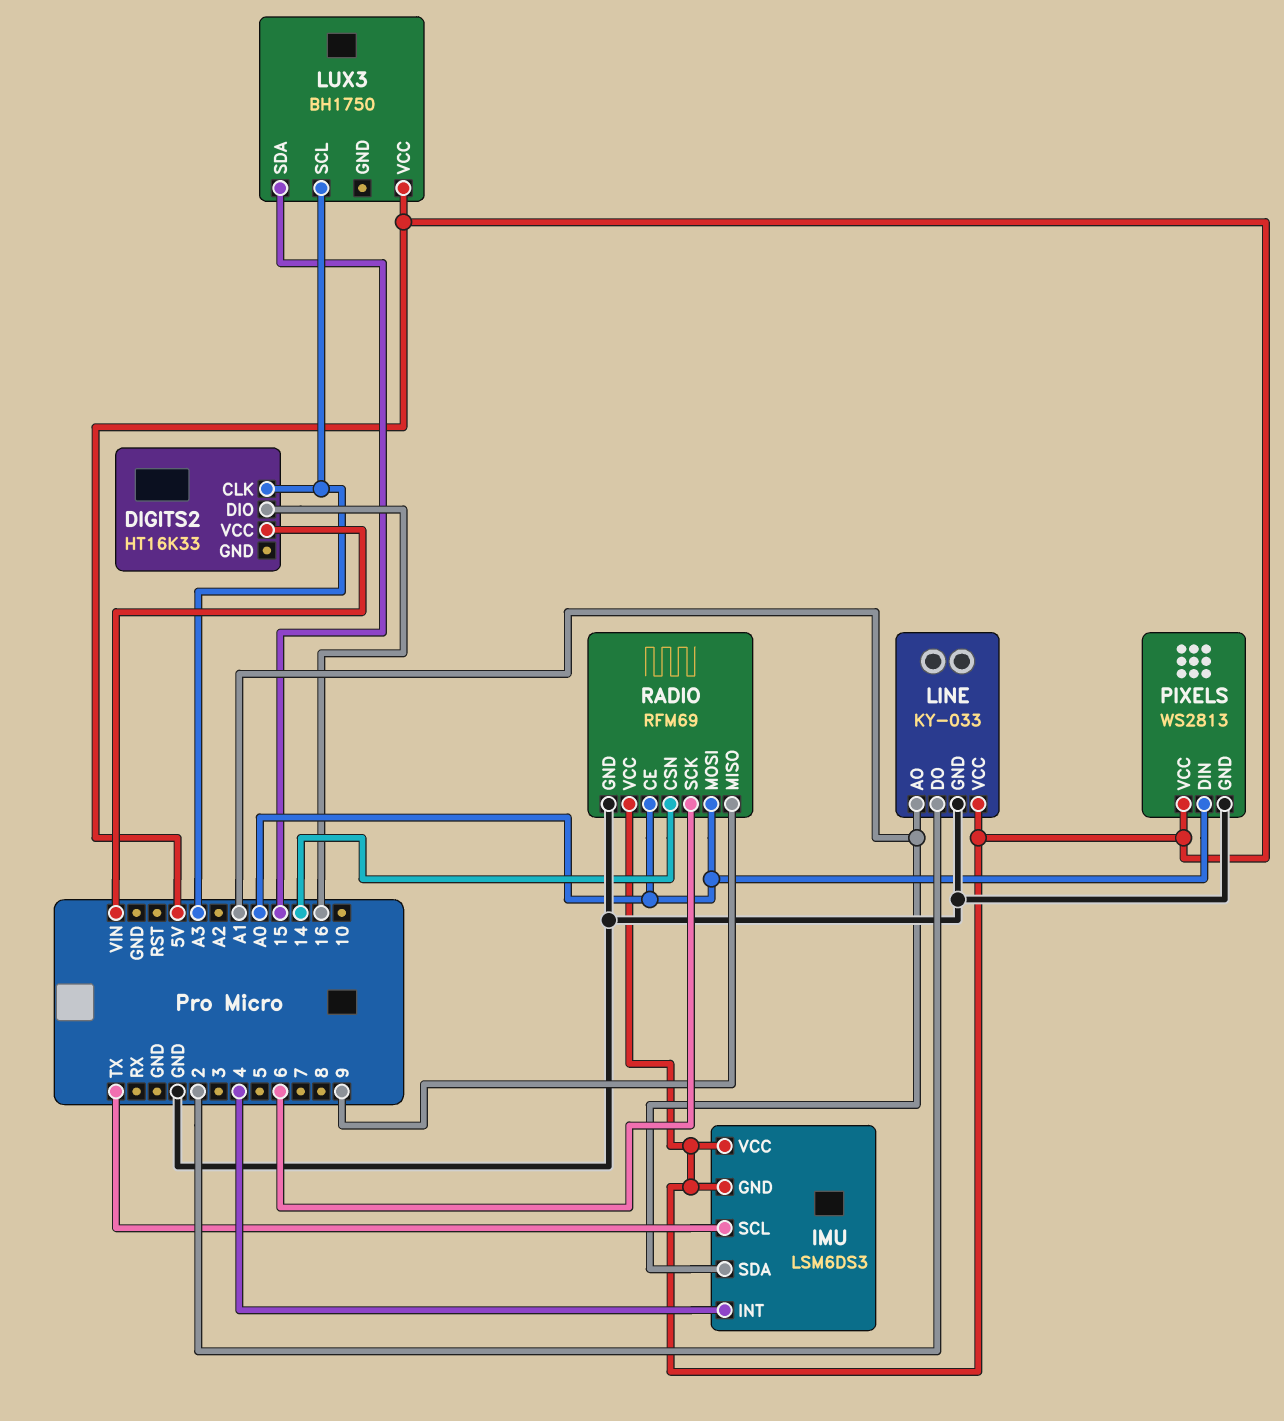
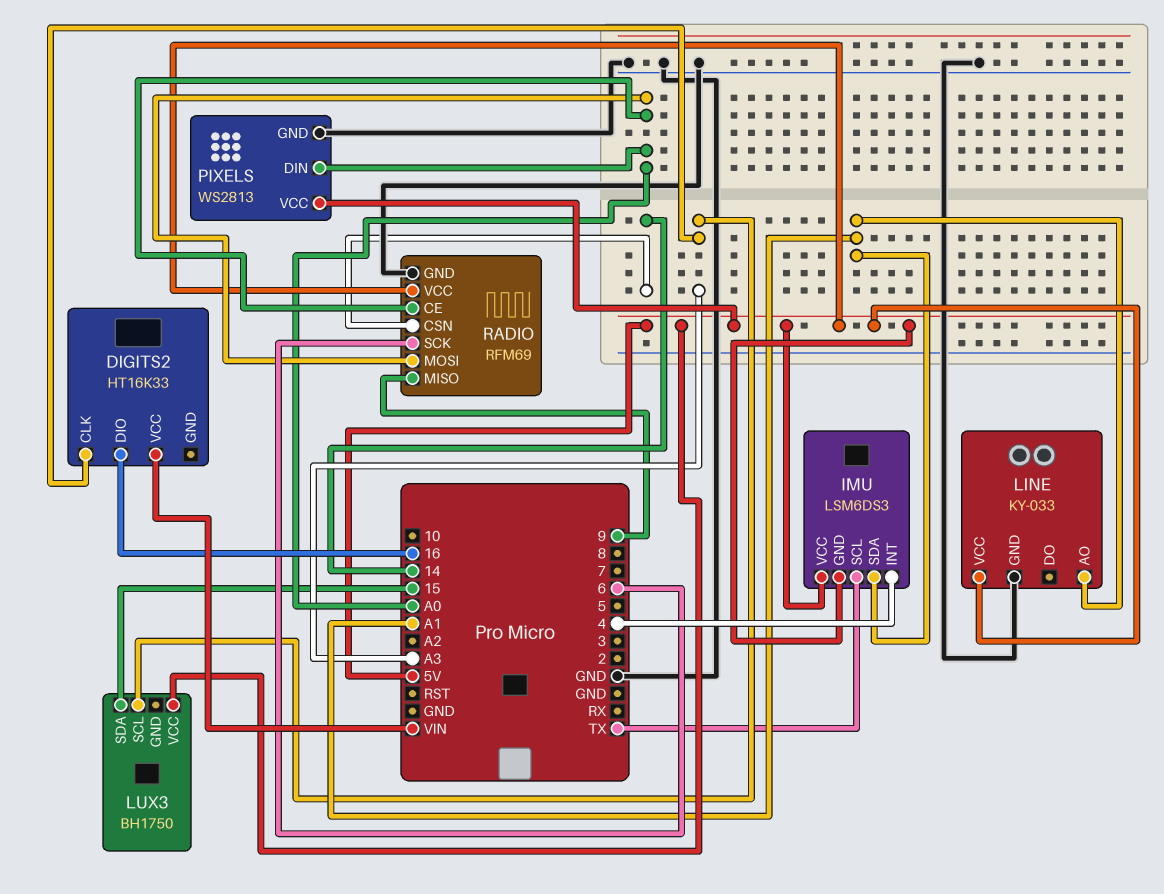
LINE pin DO: 2 -> none

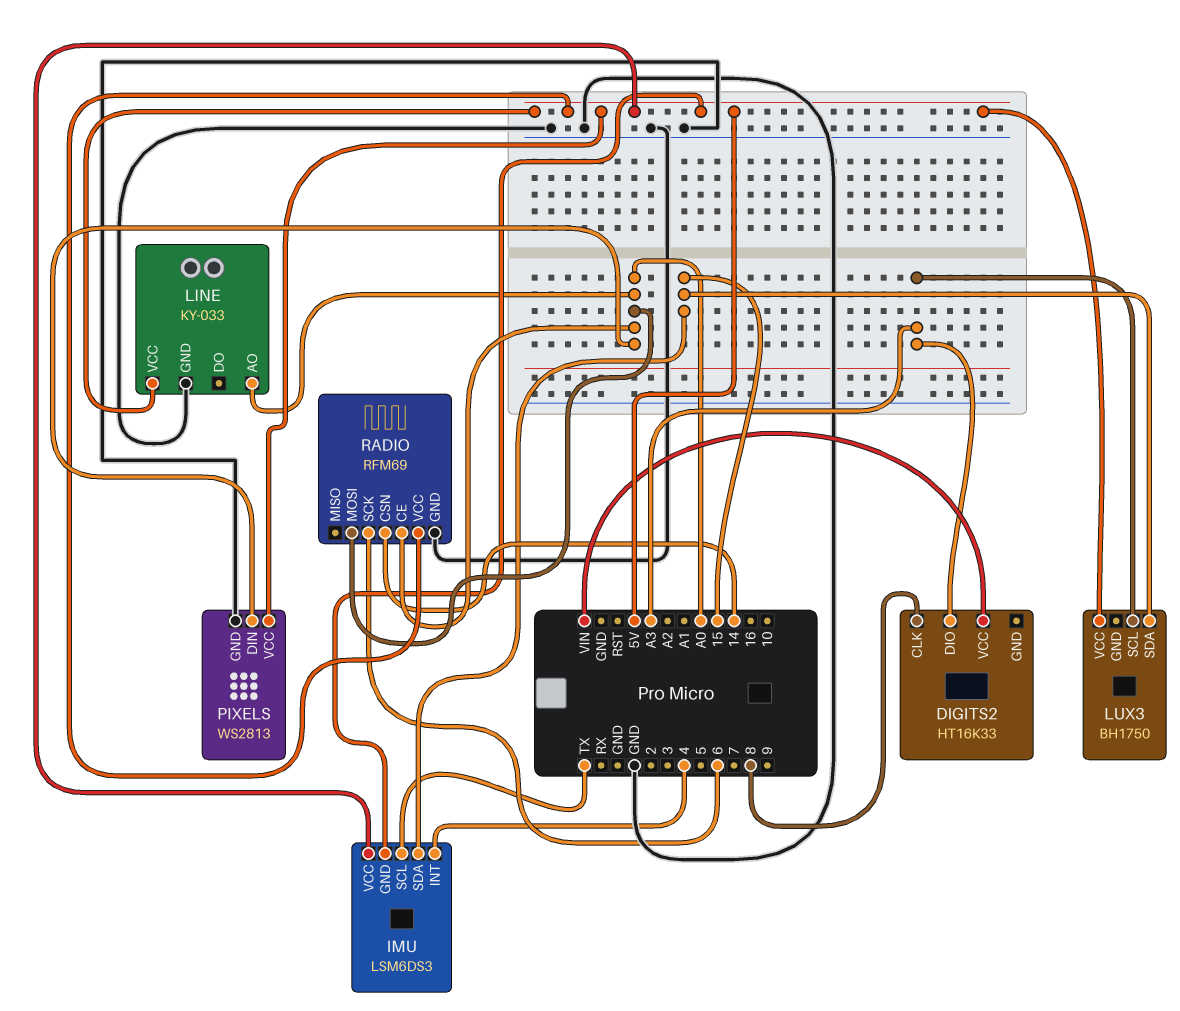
DIGITS2 pin CLK: A3 -> 8
DIGITS2 pin DIO: 16 -> A3
IMU pin SDA: A1 -> 15
LINE pin AO: A1 -> A0
RADIO pin MISO: 9 -> none

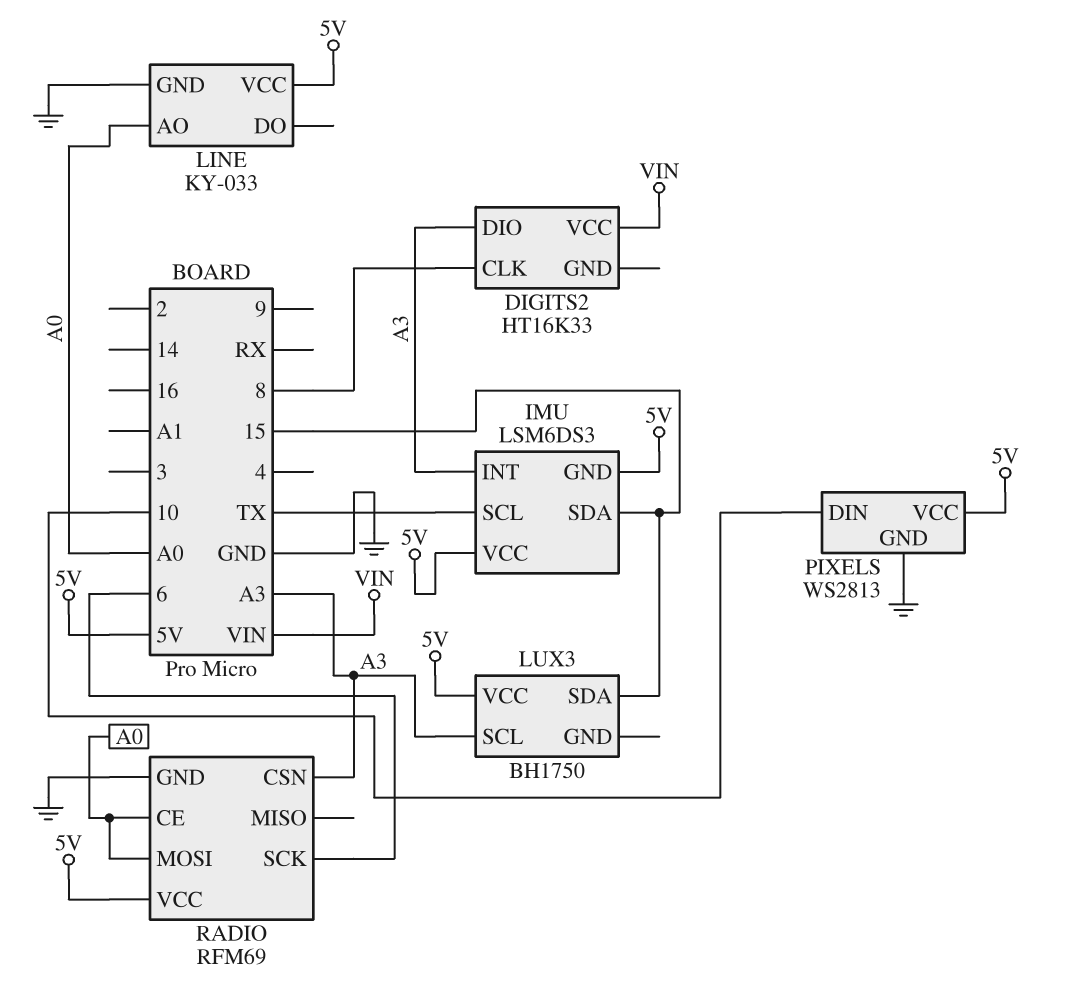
IMU pin INT: 4 -> A3
PIXELS pin DIN: A0 -> 10
RADIO pin CSN: 14 -> A3

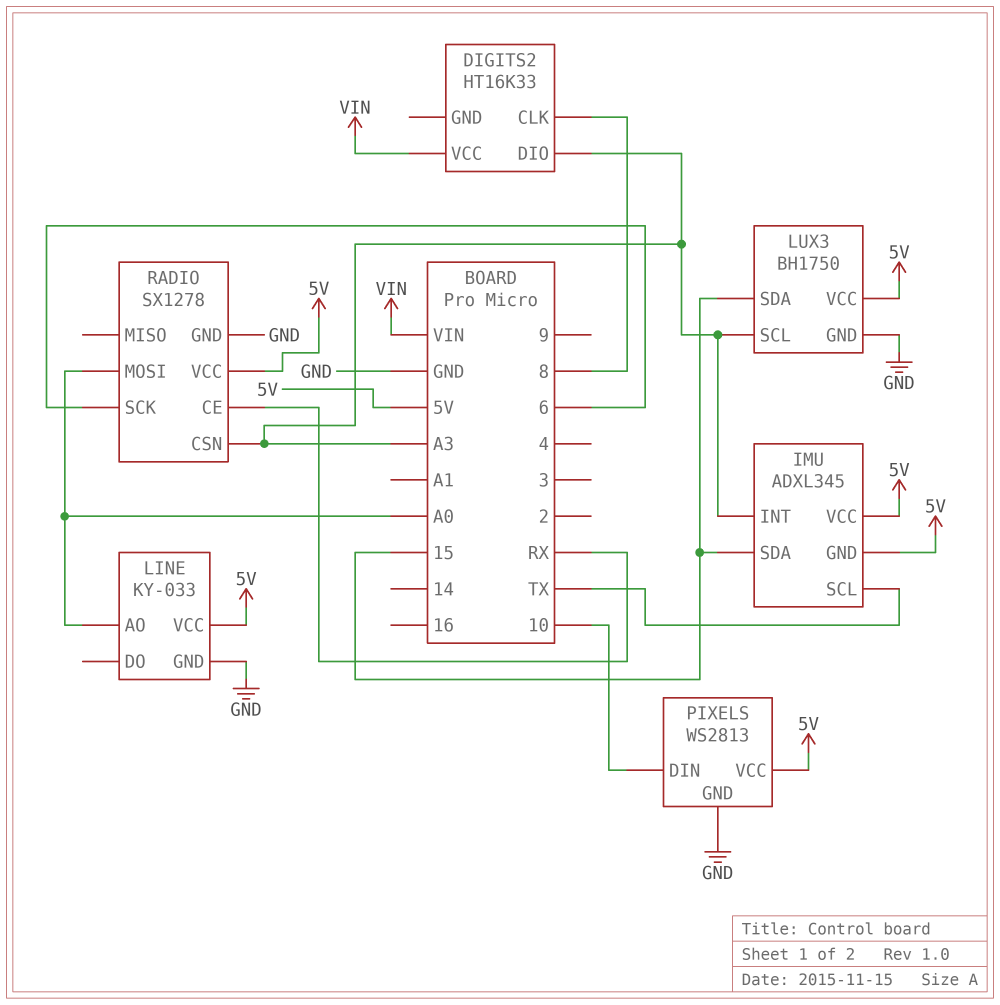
IMU: LSM6DS3 -> ADXL345
LUX3 pin GND: none -> GND
RADIO: RFM69 -> SX1278
RADIO pin CE: A0 -> RX

